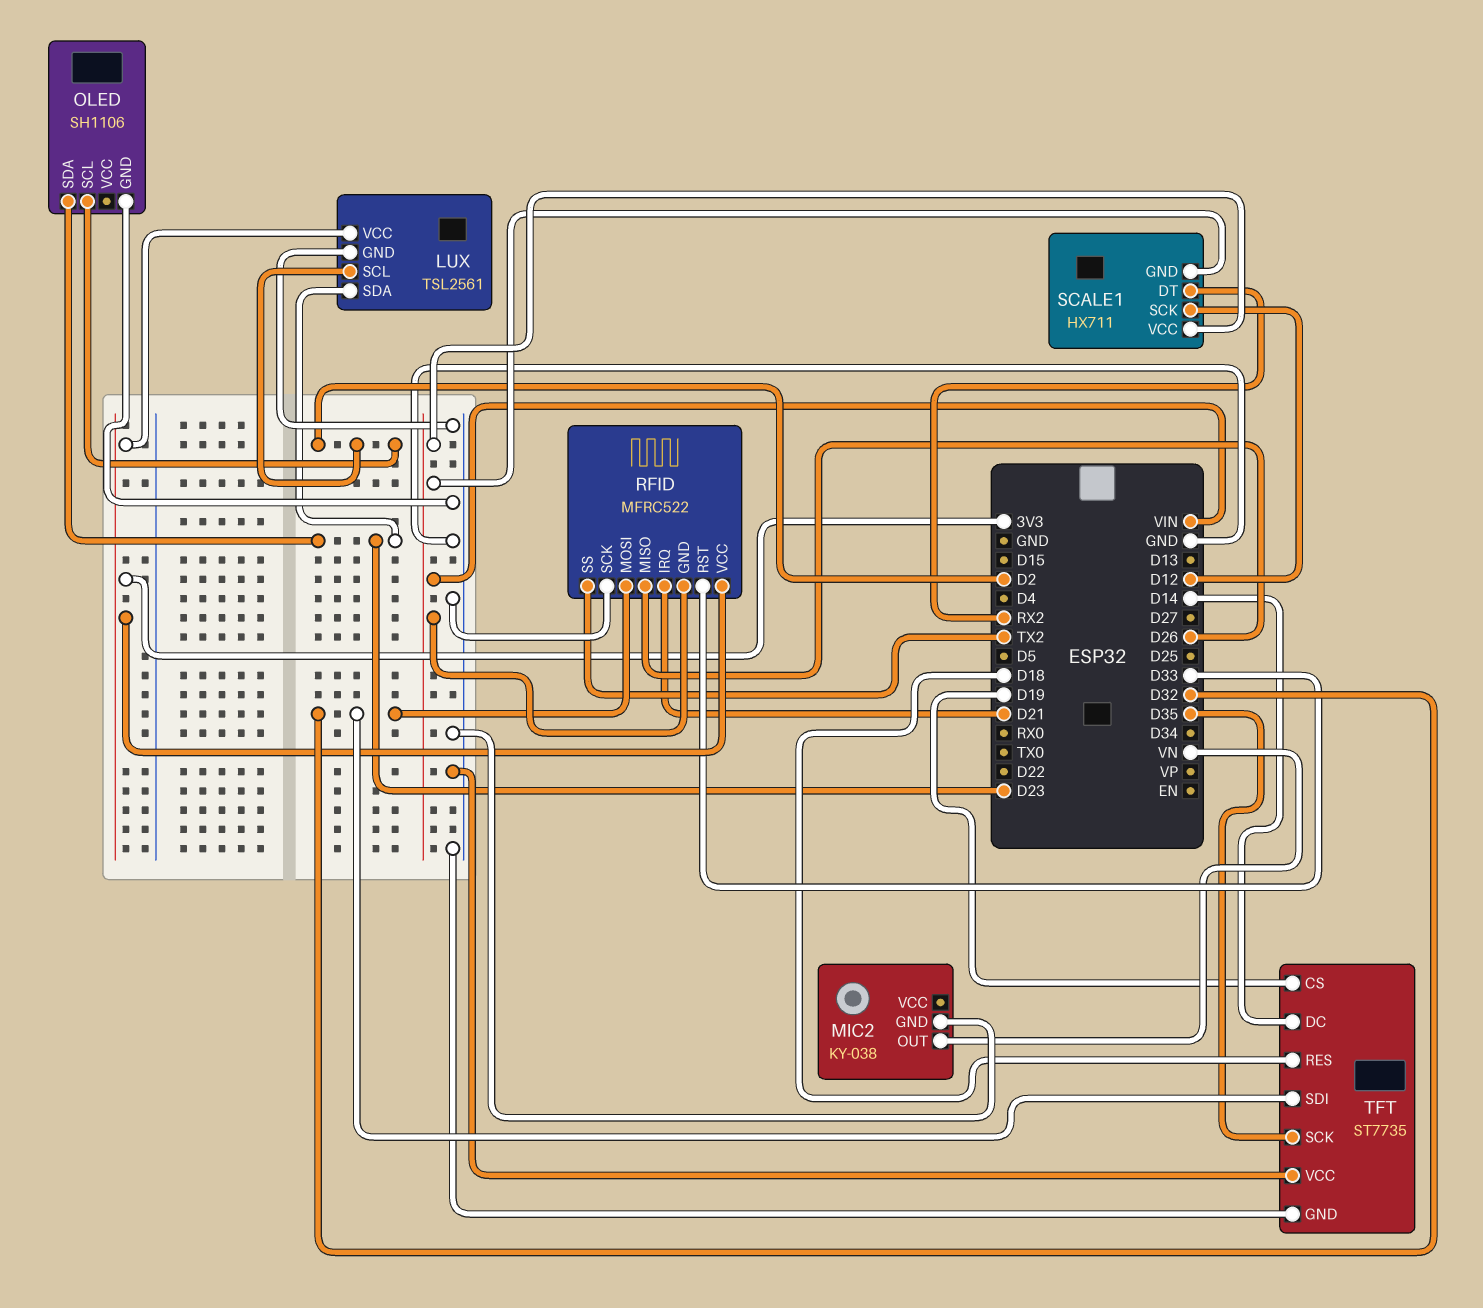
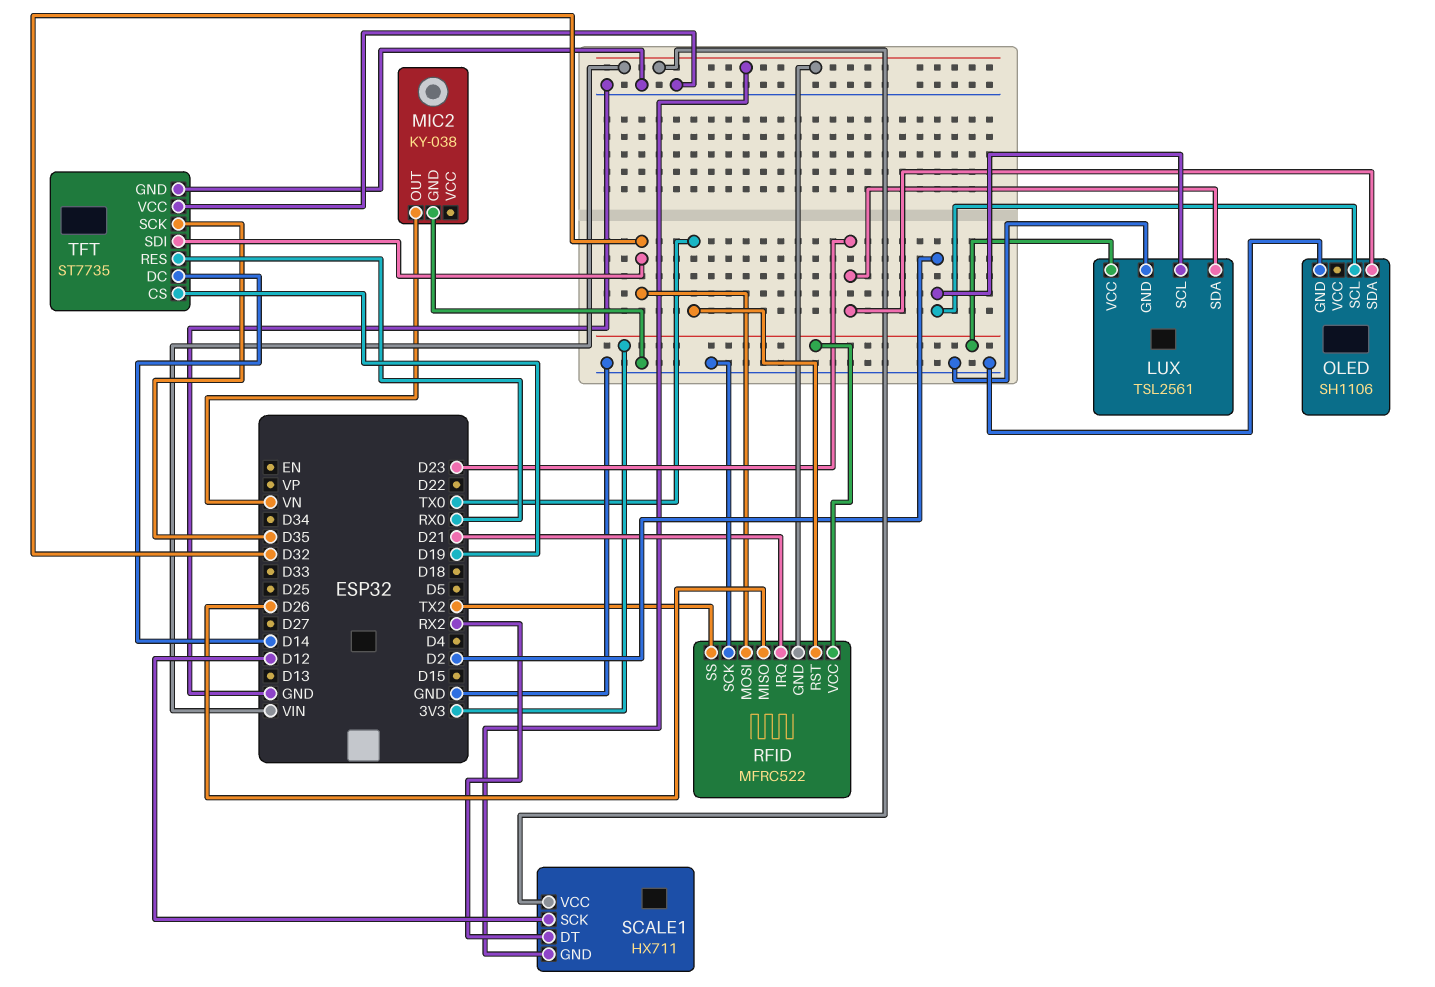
RFID pin RST: D33 -> TX0
TFT pin RES: D18 -> RX0

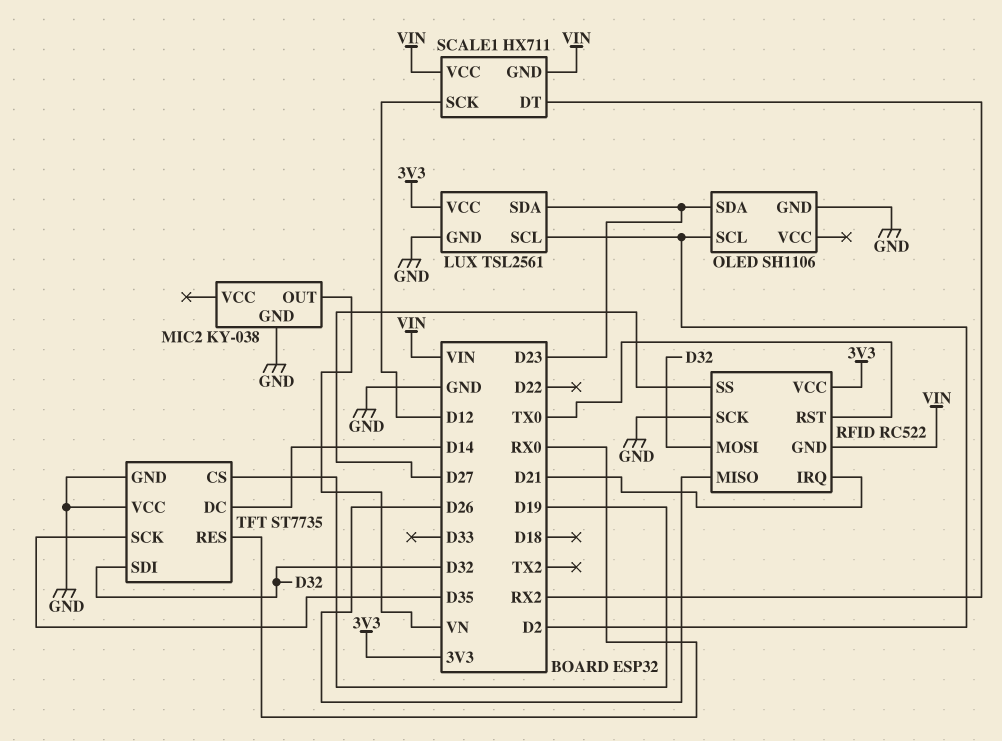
RFID: MFRC522 -> RC522
RFID pin SS: TX2 -> D27

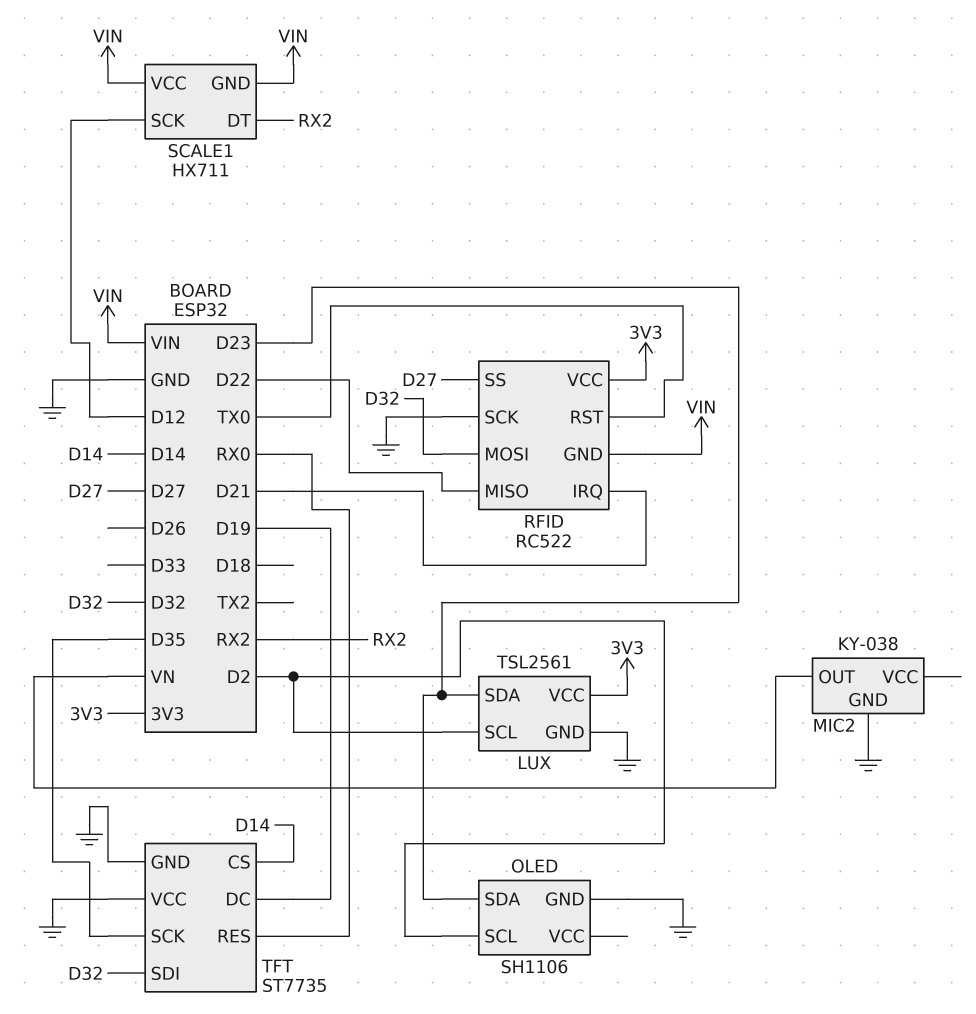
RFID pin MISO: D26 -> D22
TFT pin CS: D19 -> D14
TFT pin DC: D14 -> D19

